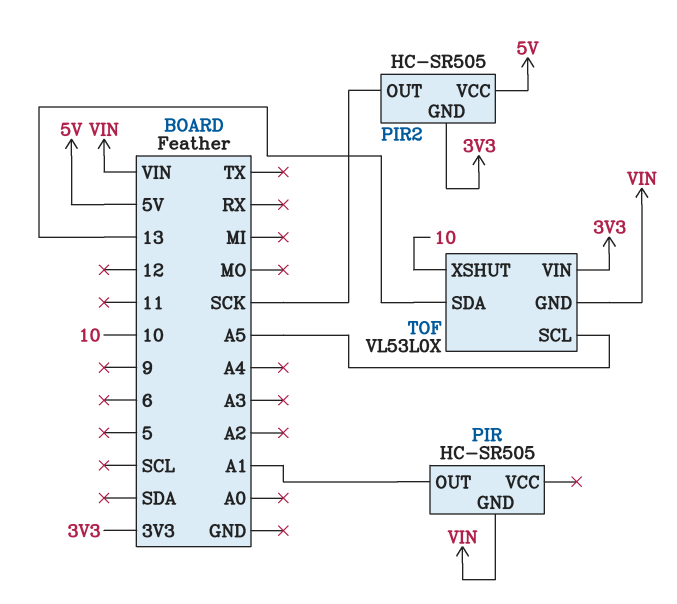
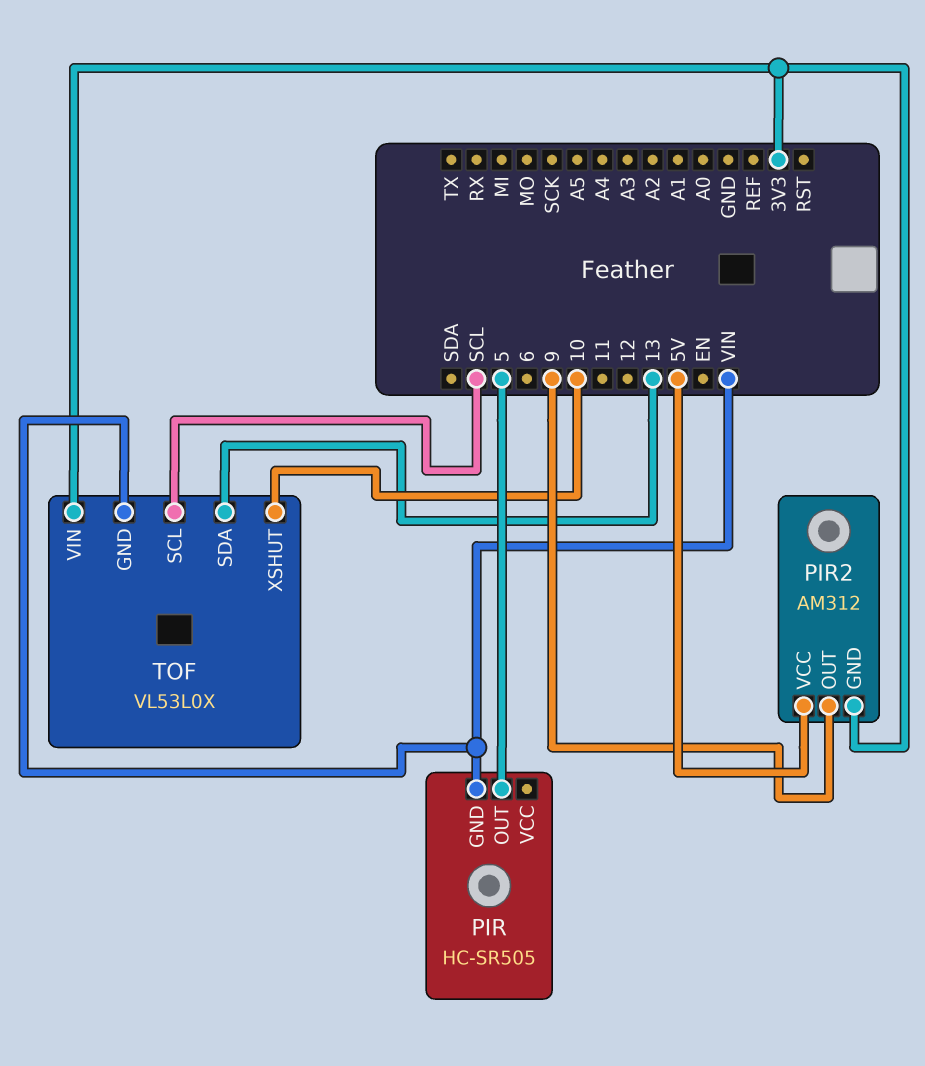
PIR pin OUT: A1 -> 5
PIR2: HC-SR505 -> AM312
PIR2 pin OUT: SCK -> 9
TOF pin SCL: A5 -> SCL

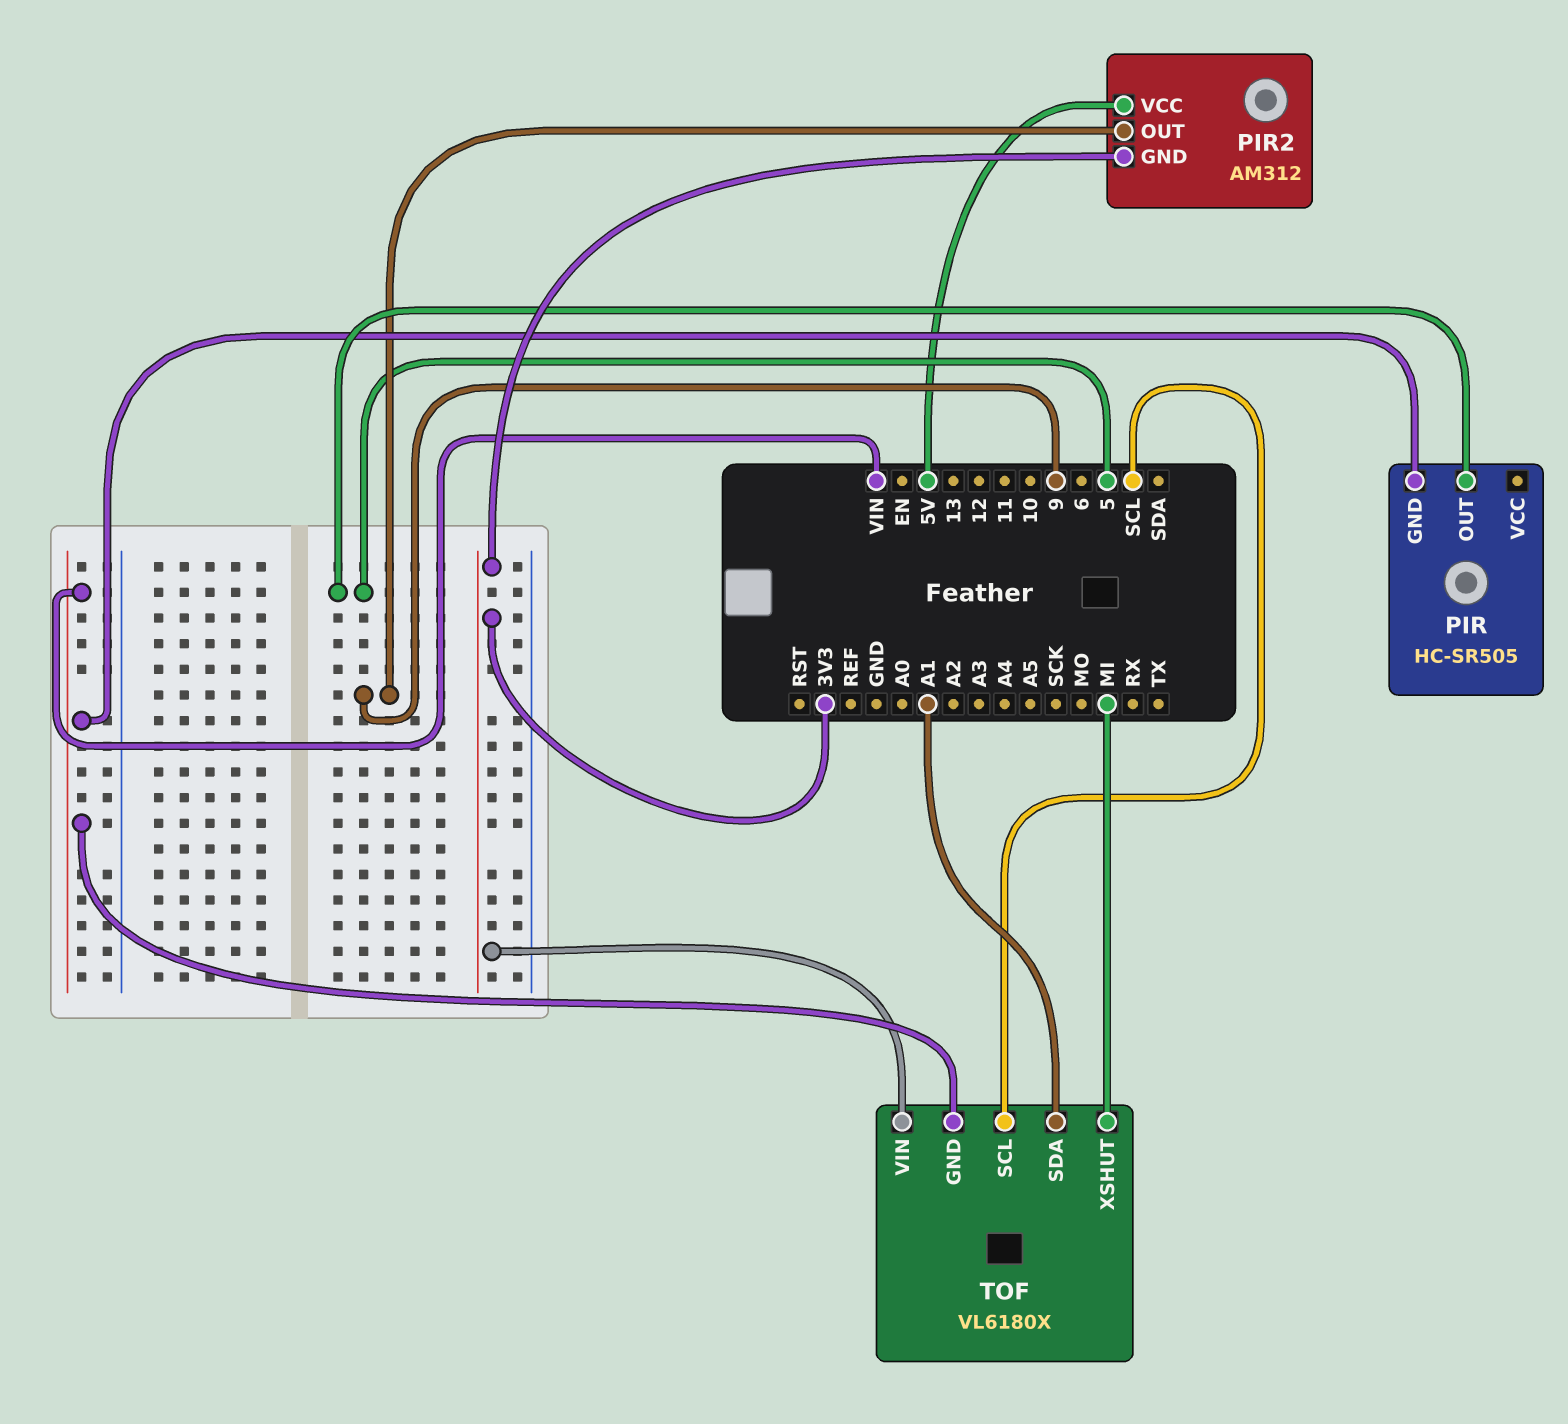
TOF: VL53L0X -> VL6180X
TOF pin SDA: 13 -> A1
TOF pin XSHUT: 10 -> MI

